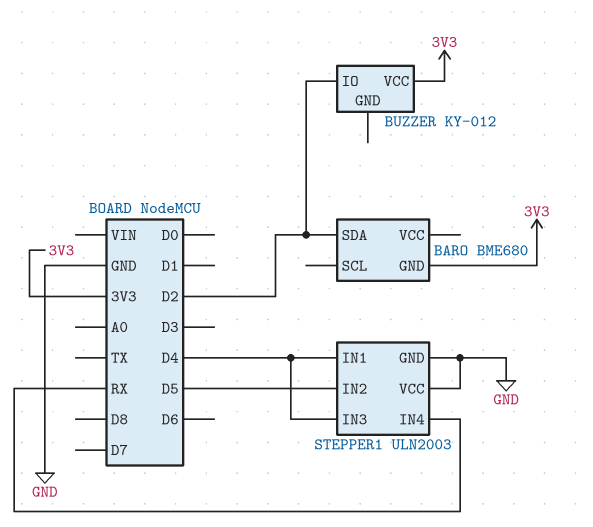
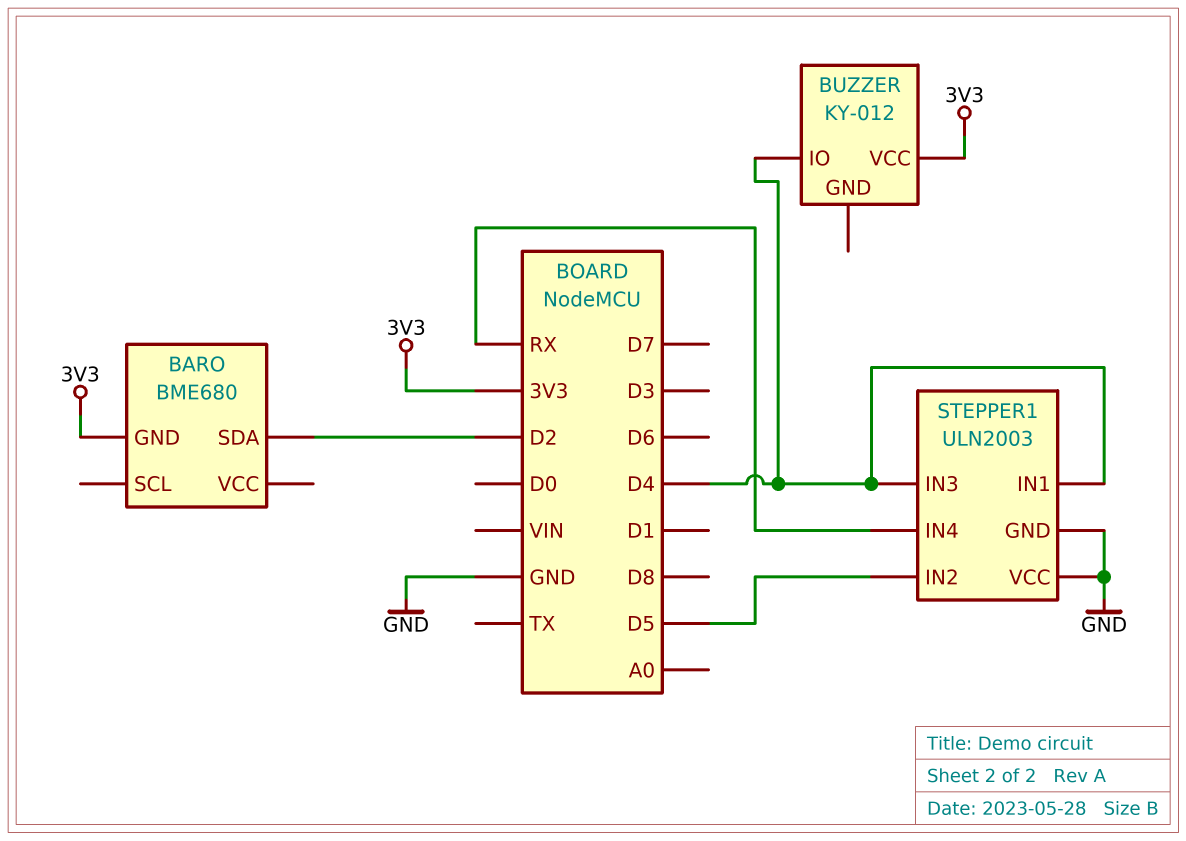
BUZZER pin IO: D2 -> D4

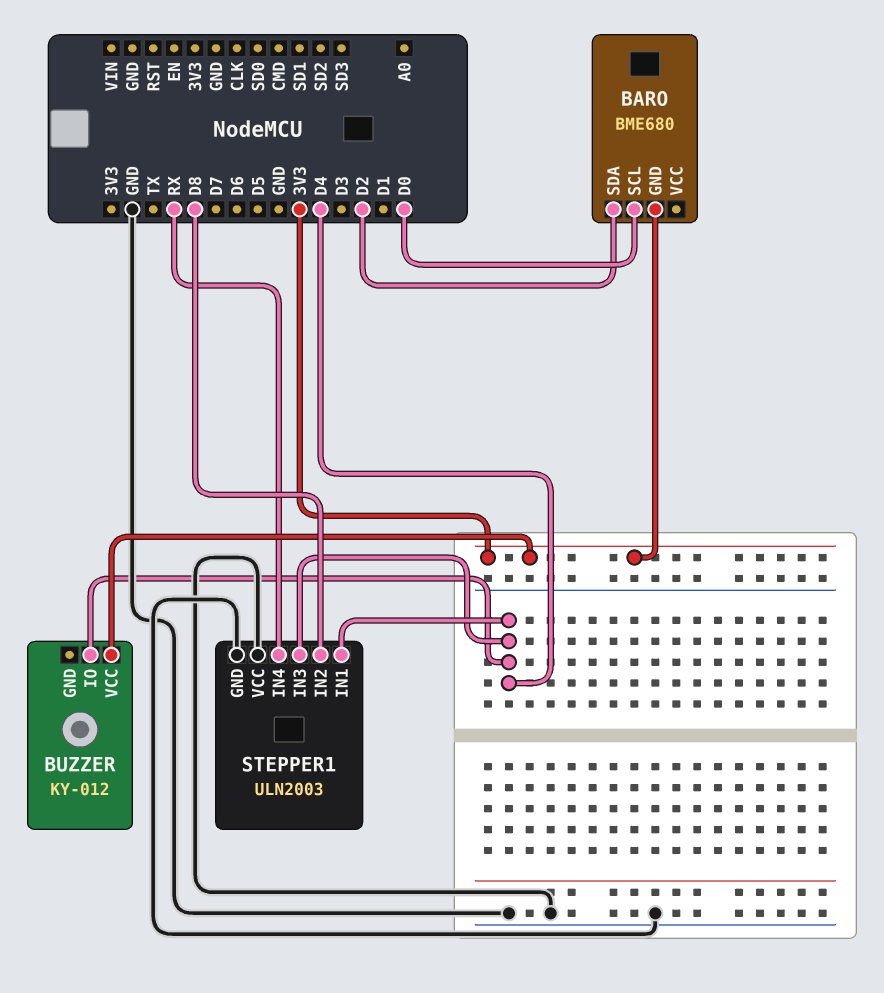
BARO pin SCL: none -> D0
STEPPER1 pin IN2: D5 -> D8

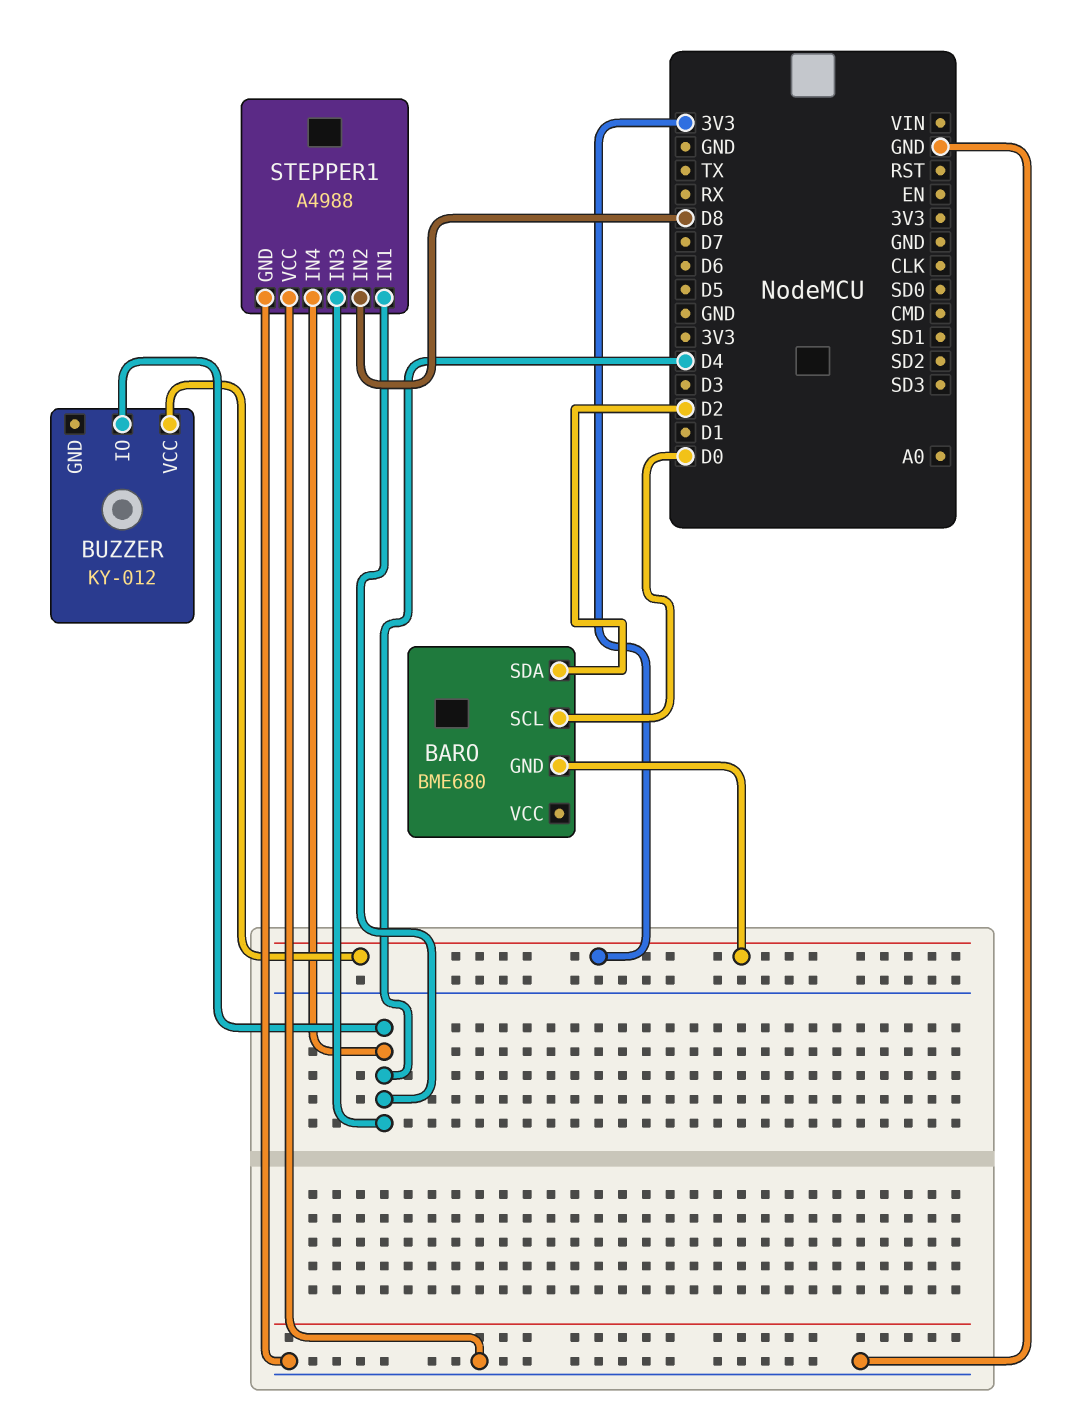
STEPPER1: ULN2003 -> A4988
STEPPER1 pin IN4: RX -> D4

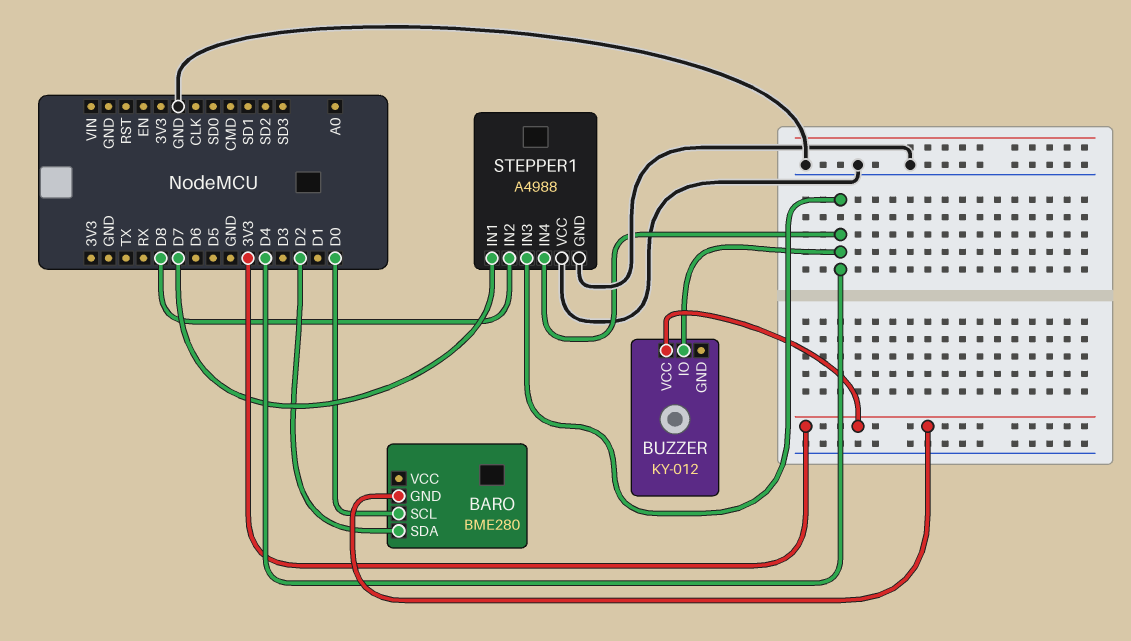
BARO: BME680 -> BME280
STEPPER1 pin IN1: D4 -> D7

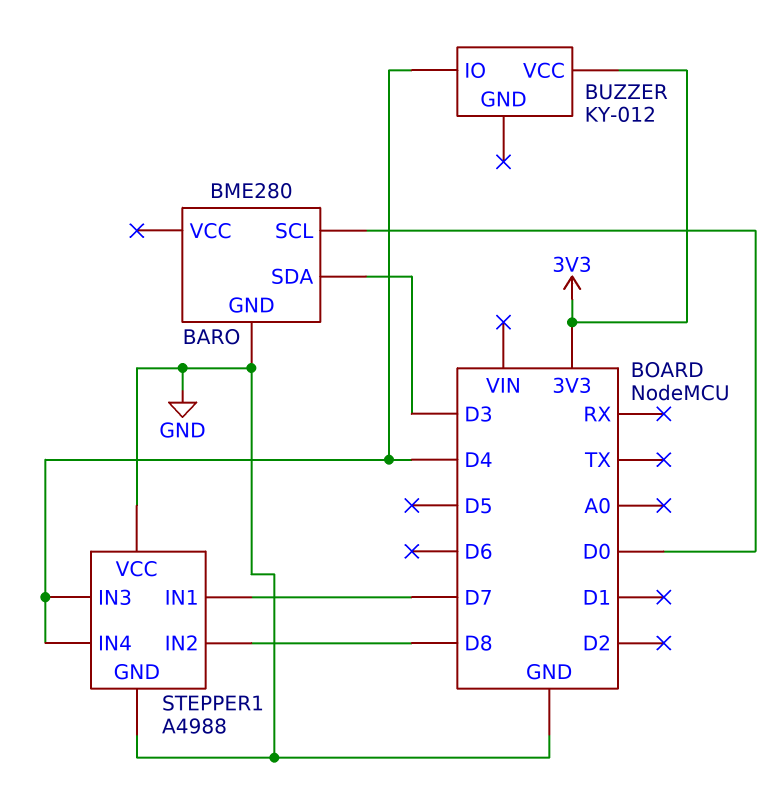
BARO pin GND: 3V3 -> GND
BARO pin SDA: D2 -> D3

